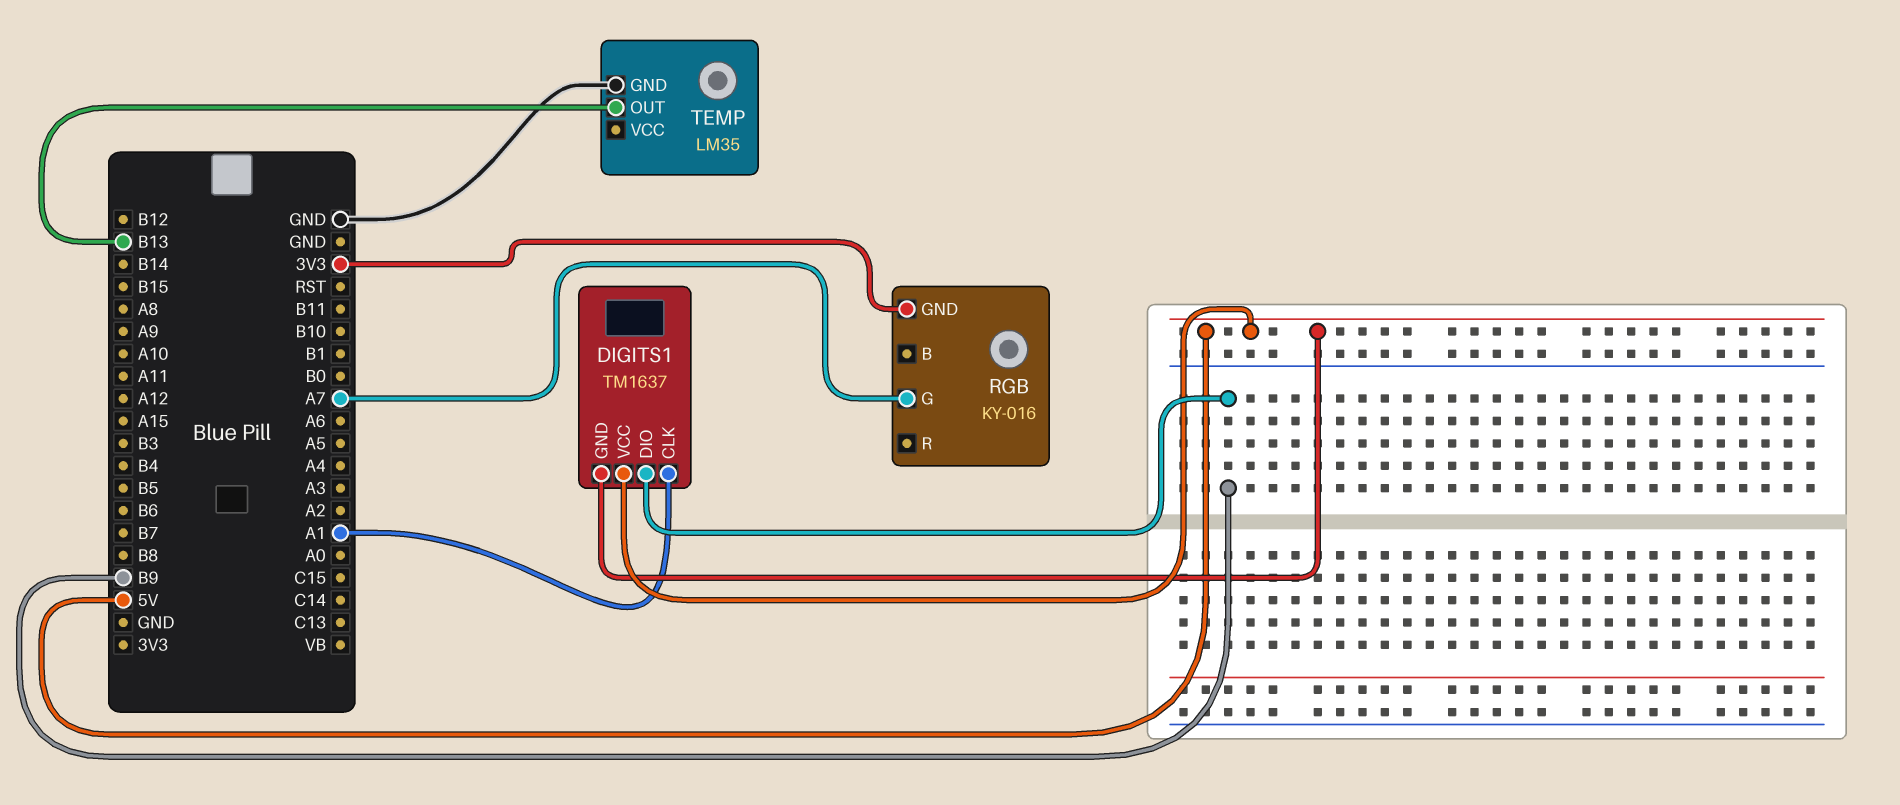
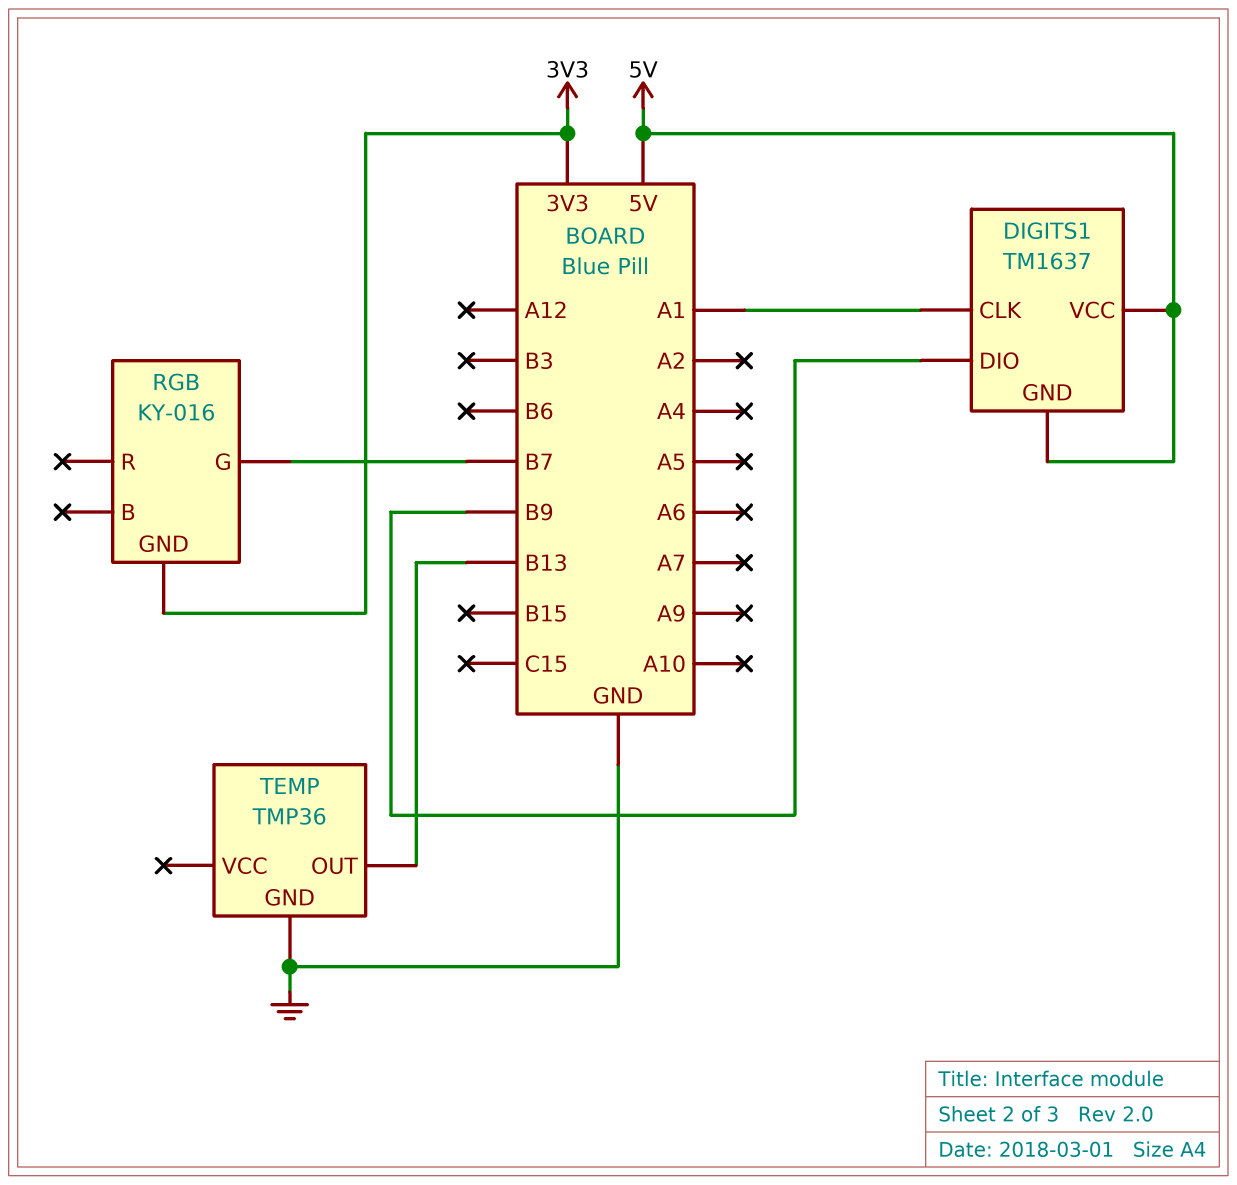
RGB pin G: A7 -> B7
TEMP: LM35 -> TMP36

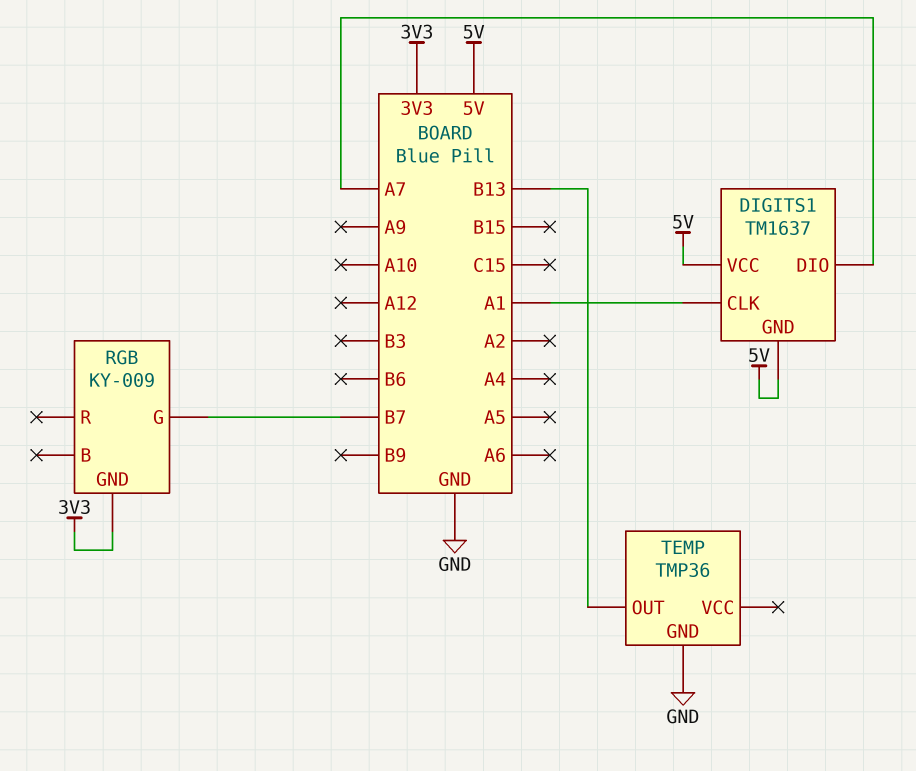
DIGITS1 pin DIO: B9 -> A7
RGB: KY-016 -> KY-009

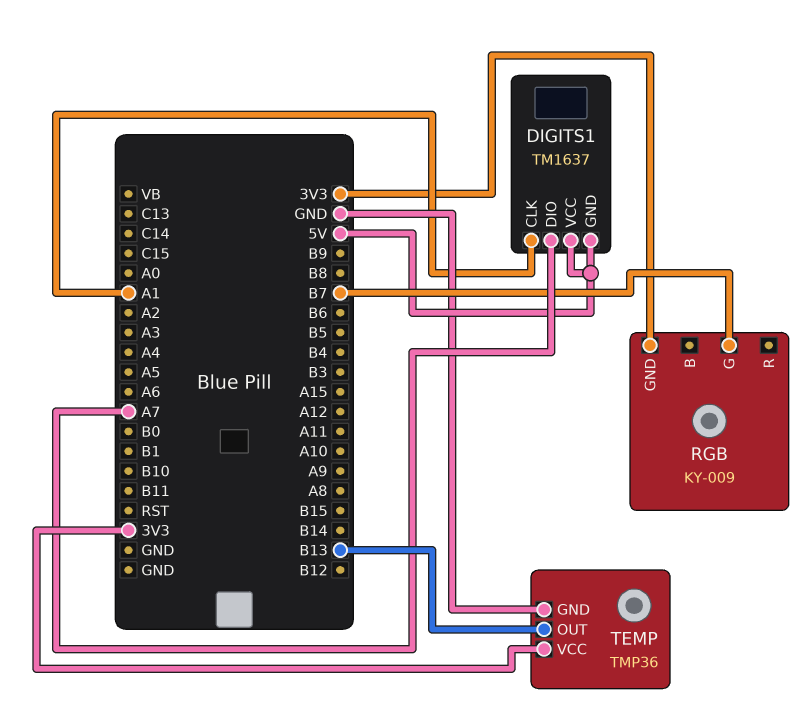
TEMP pin VCC: none -> 3V3

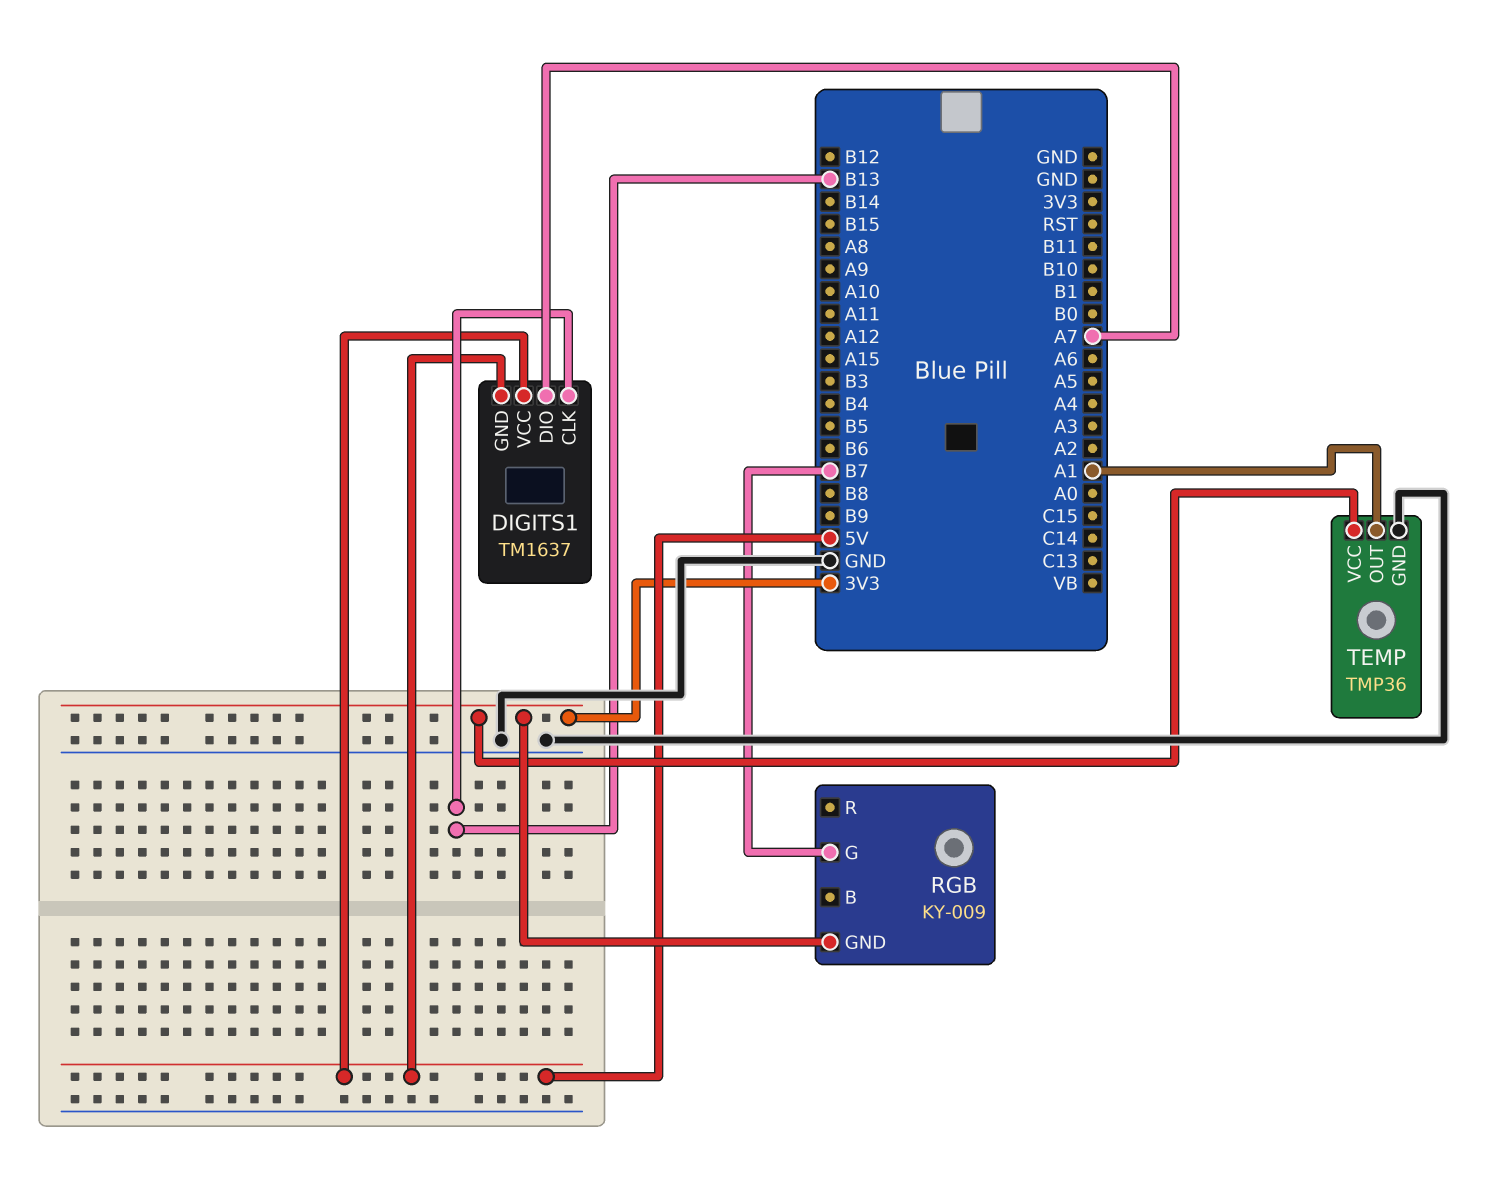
DIGITS1 pin CLK: A1 -> B13
TEMP pin OUT: B13 -> A1

